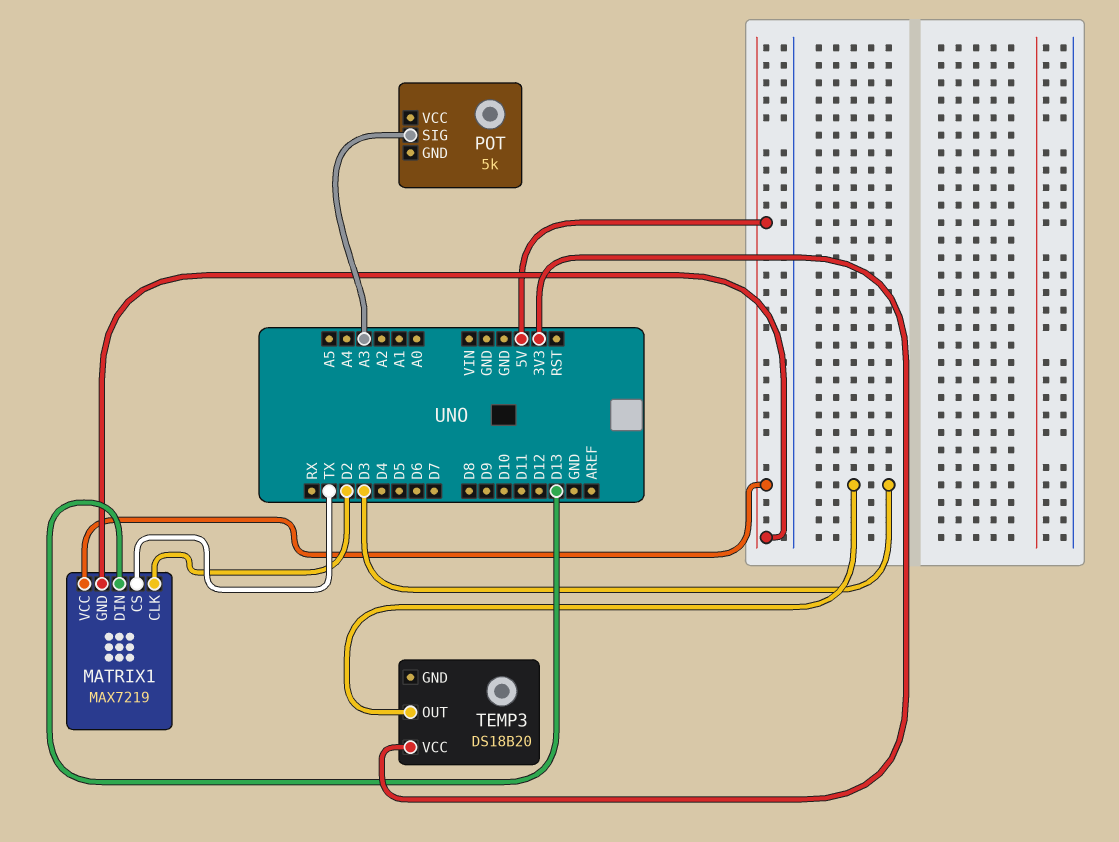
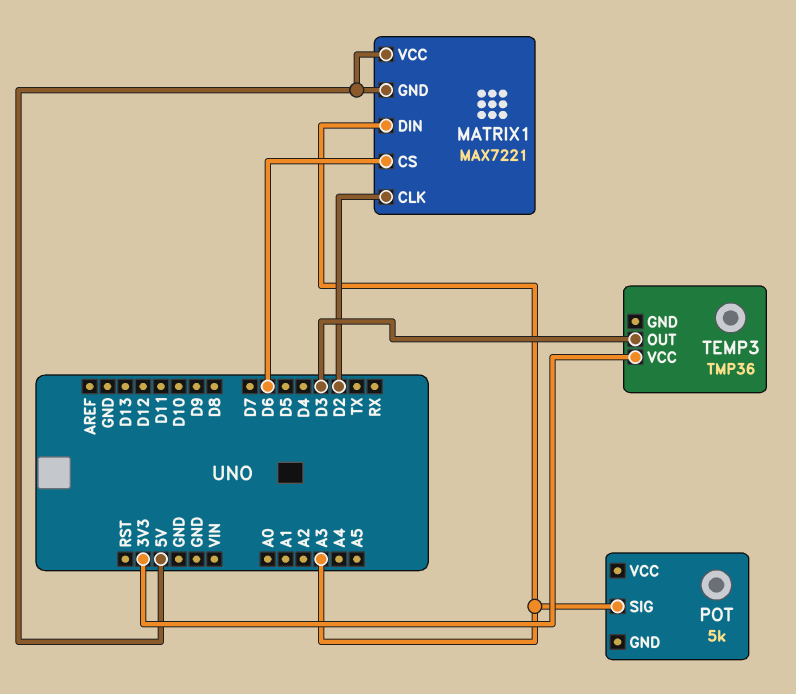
MATRIX1: MAX7219 -> MAX7221
MATRIX1 pin CS: TX -> D6
MATRIX1 pin DIN: D13 -> A3
TEMP3: DS18B20 -> TMP36

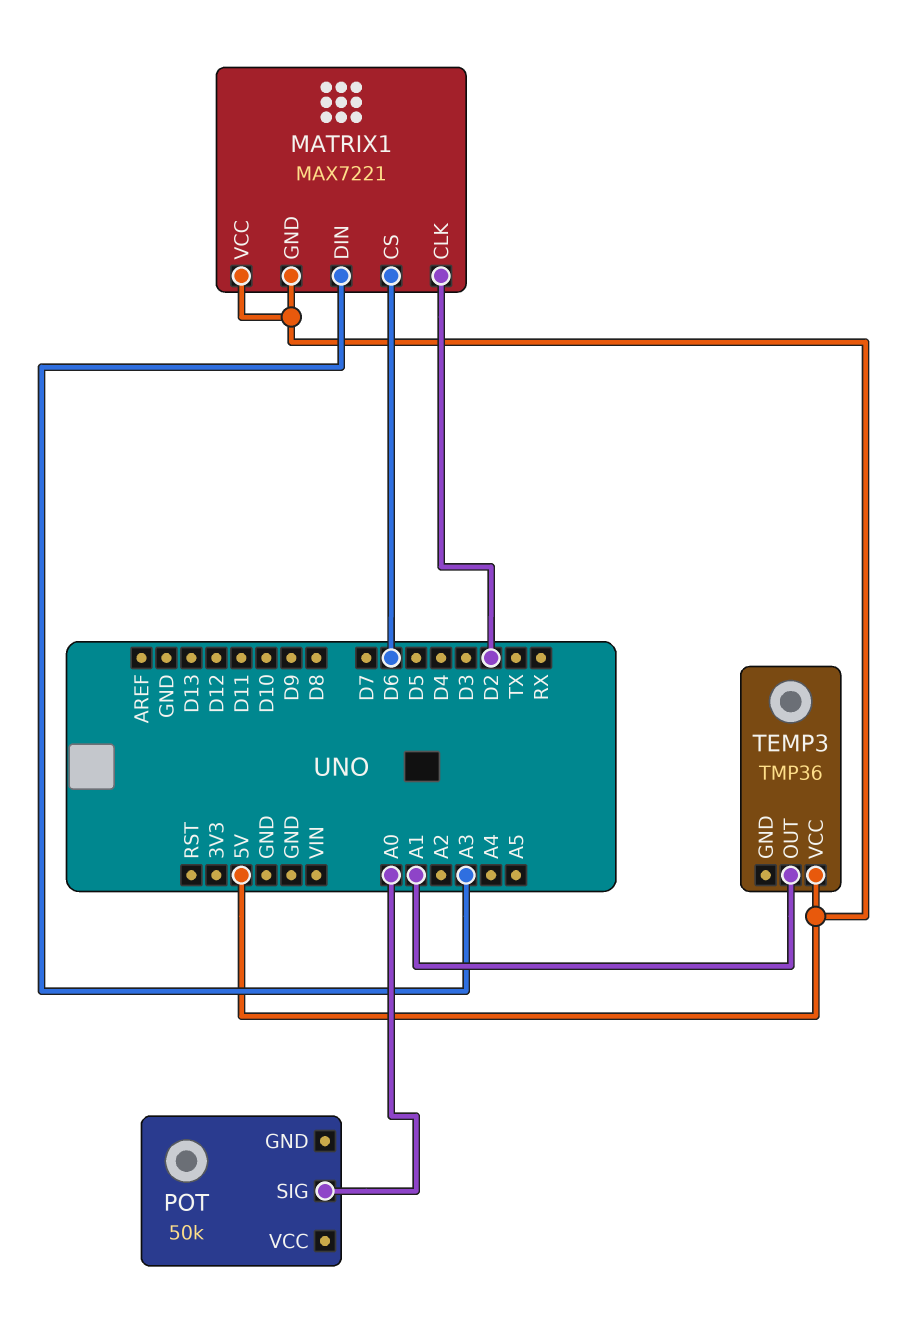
POT: 5k -> 50k
POT pin SIG: A3 -> A0
TEMP3 pin OUT: D3 -> A1
TEMP3 pin VCC: 3V3 -> 5V

